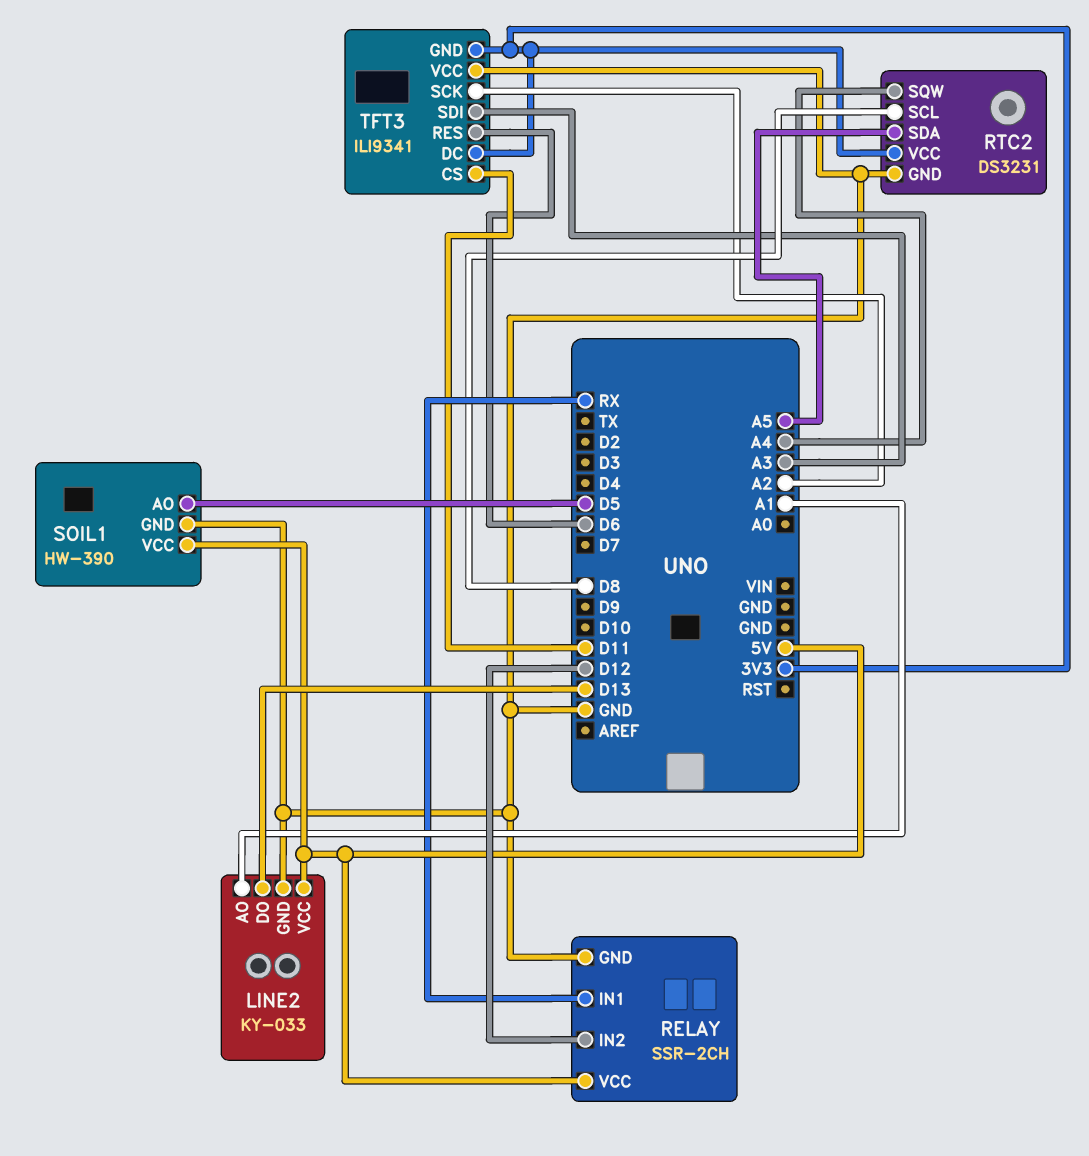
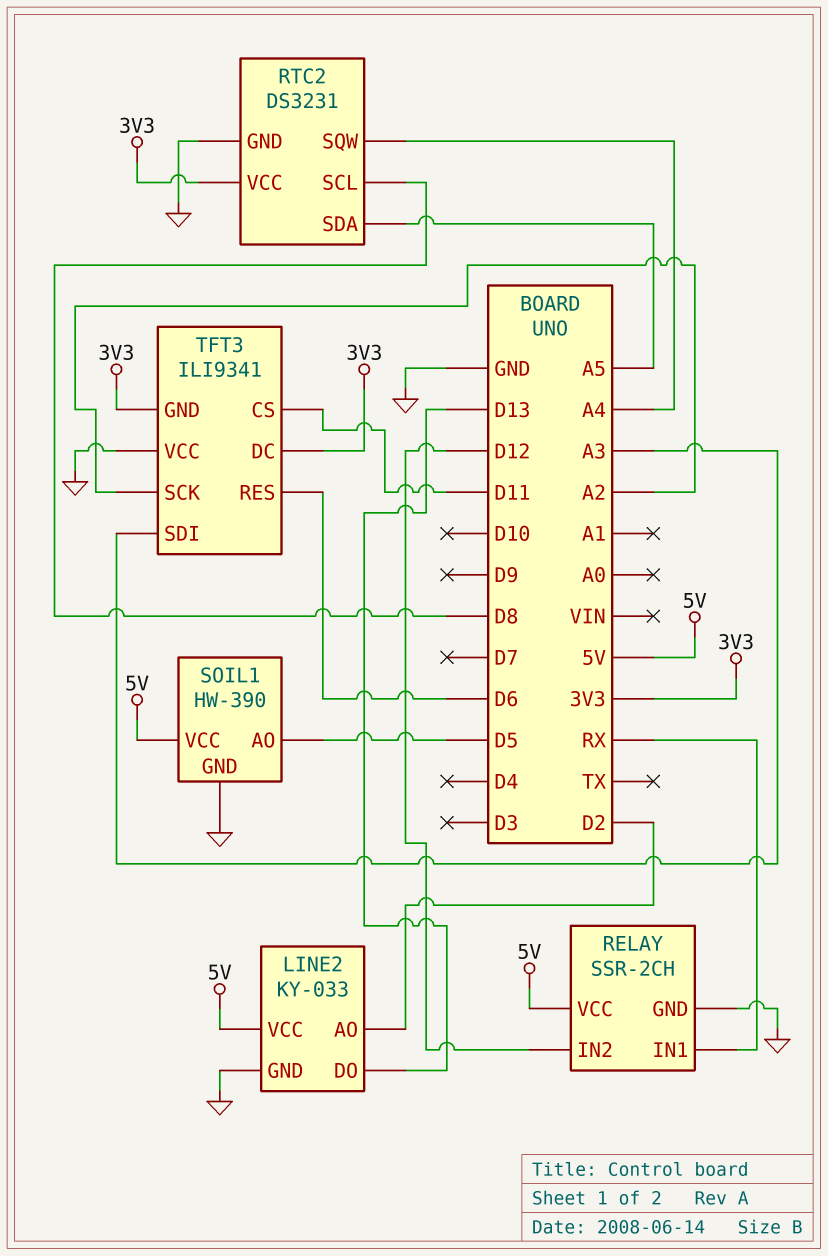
LINE2 pin AO: A1 -> D2

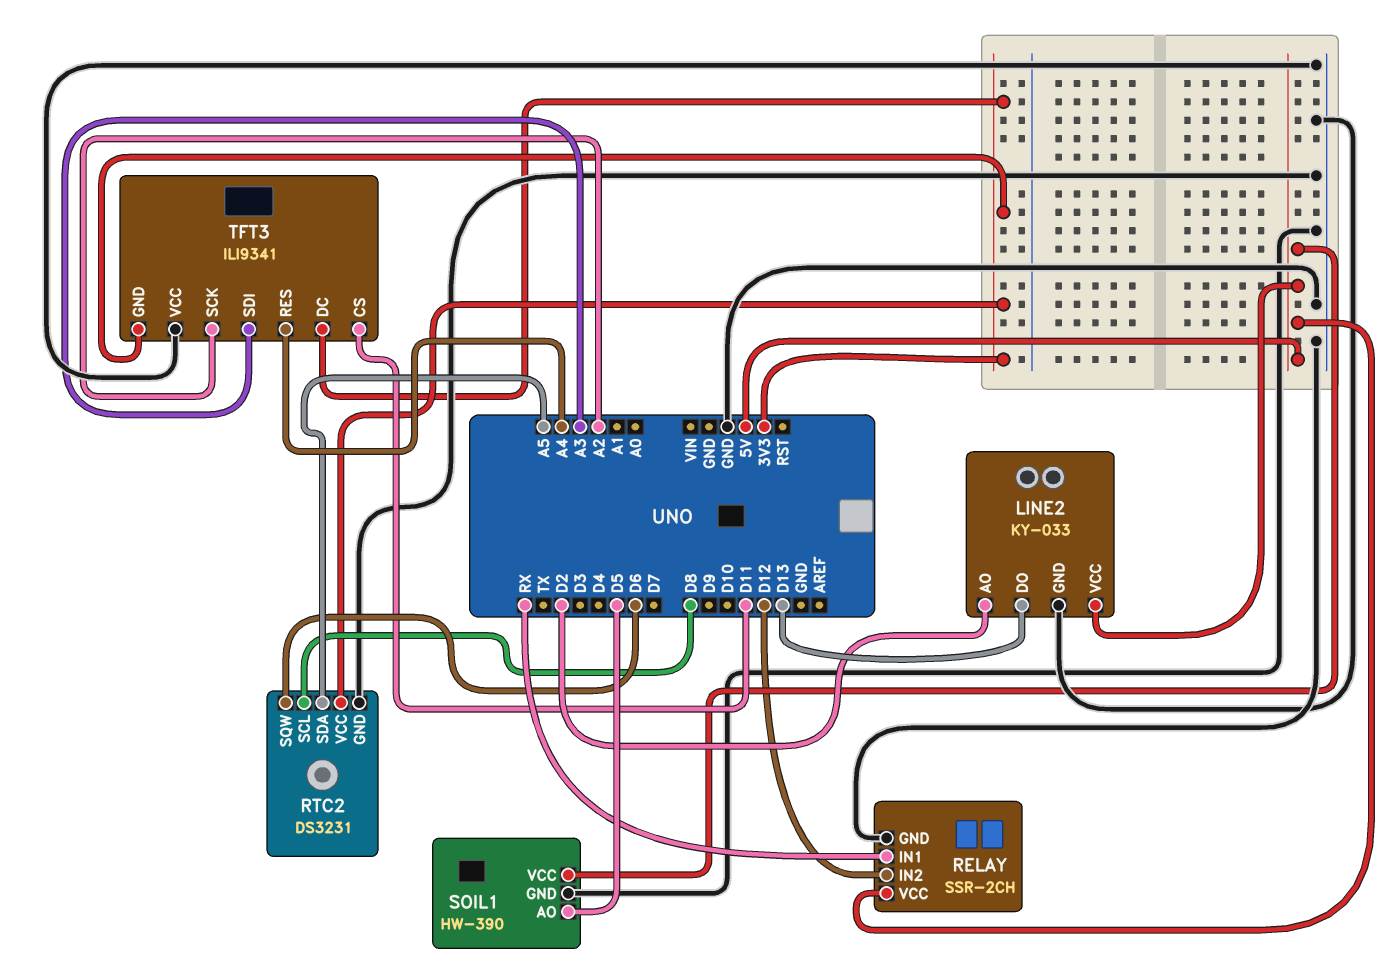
RTC2 pin SQW: A4 -> D6
TFT3 pin RES: D6 -> A4

